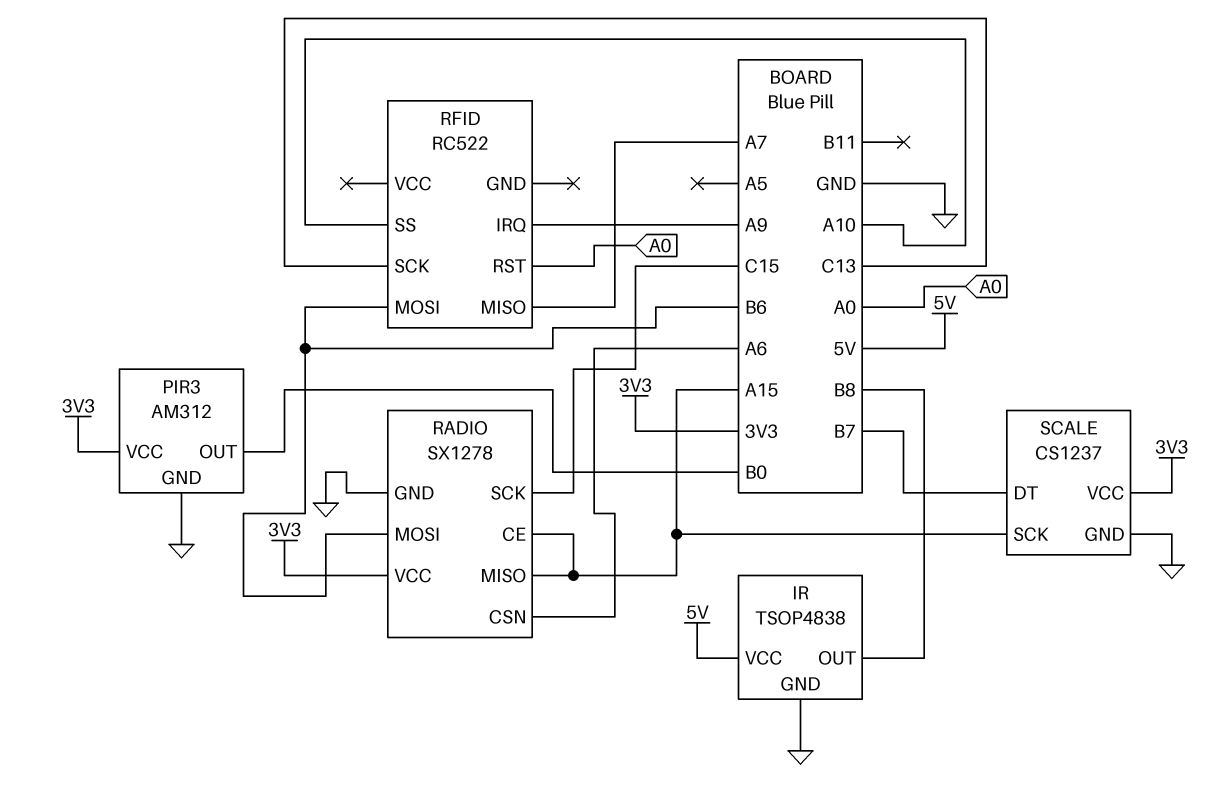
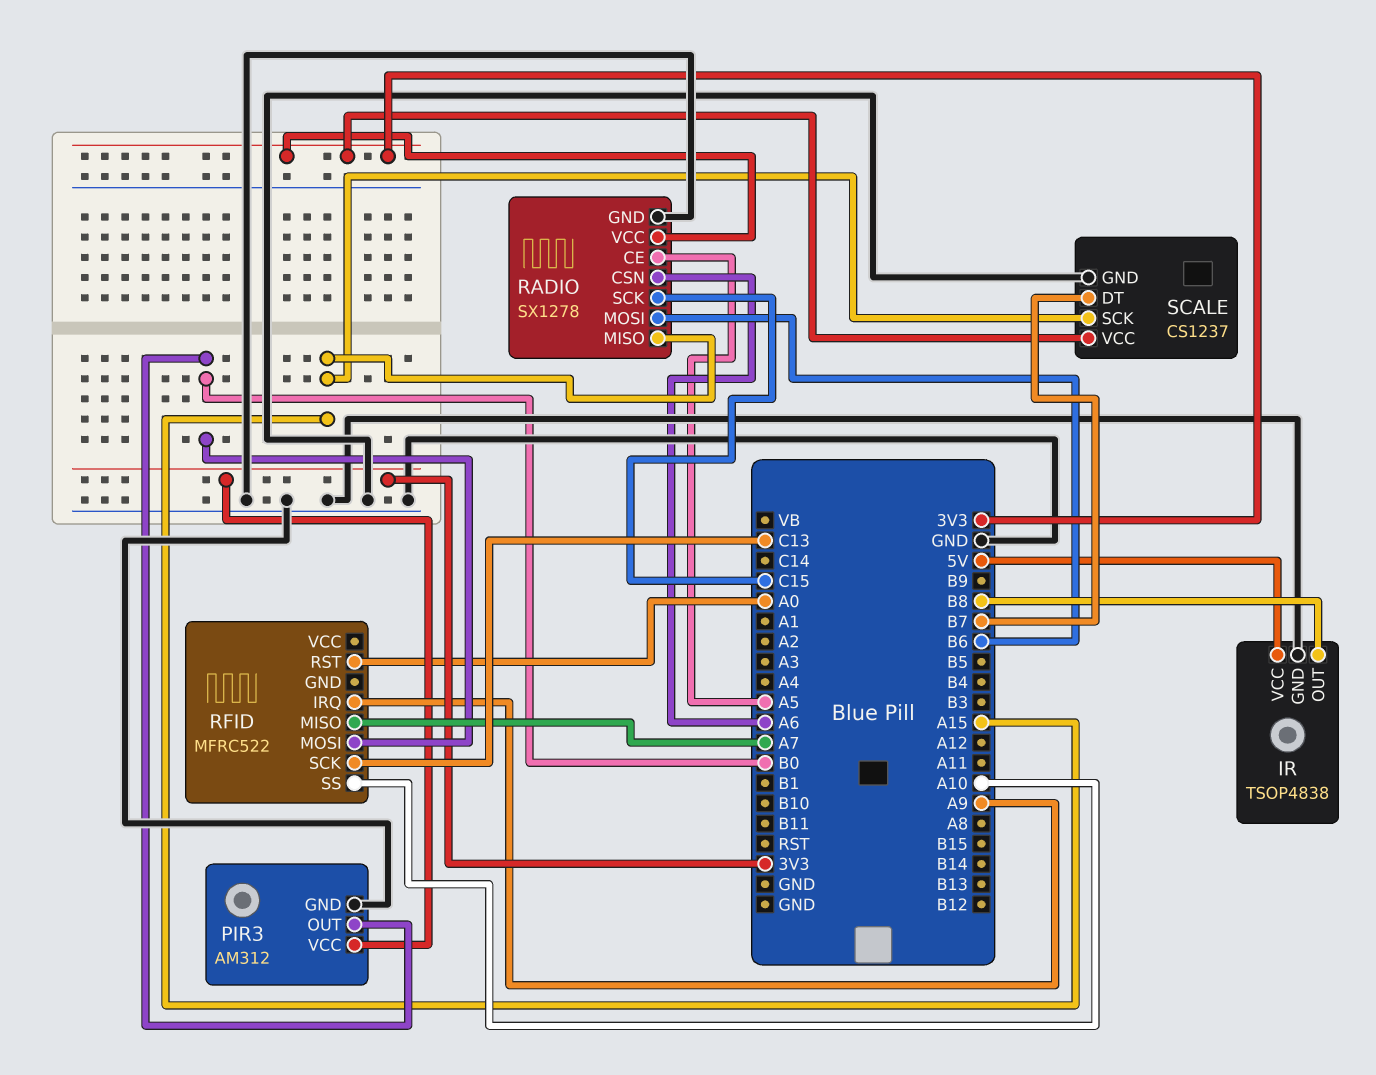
RADIO pin CE: A15 -> A5
RFID: RC522 -> MFRC522
RFID pin MOSI: B6 -> B0

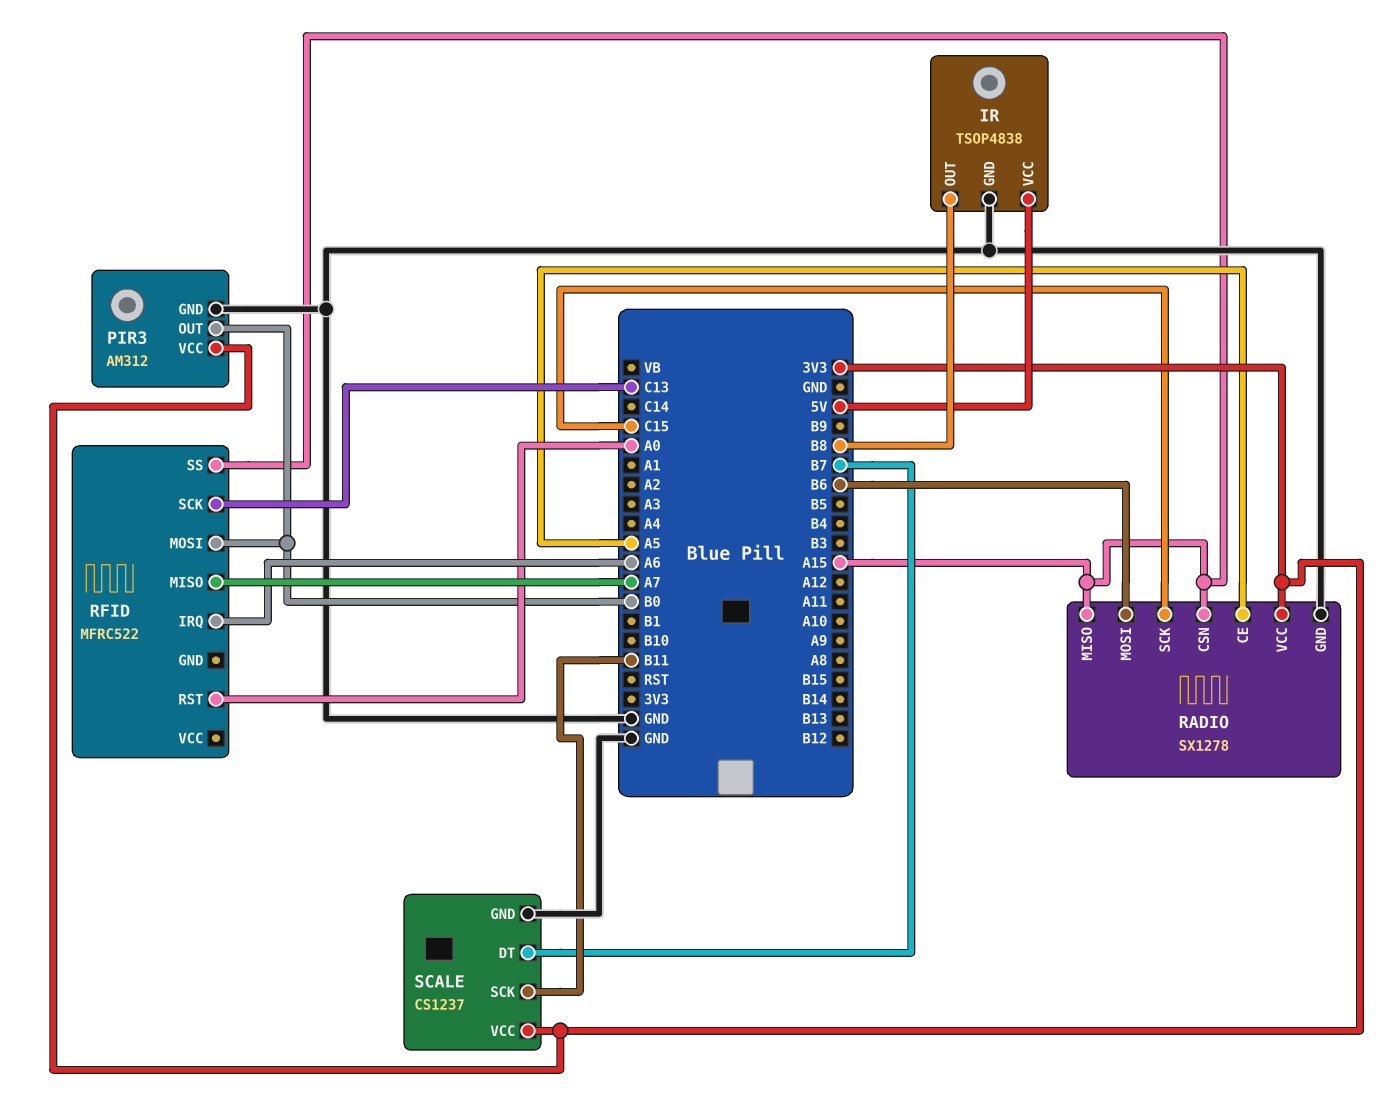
RADIO pin CSN: A6 -> A15
RFID pin IRQ: A9 -> A6
RFID pin SS: A10 -> A15
SCALE pin SCK: A15 -> B11

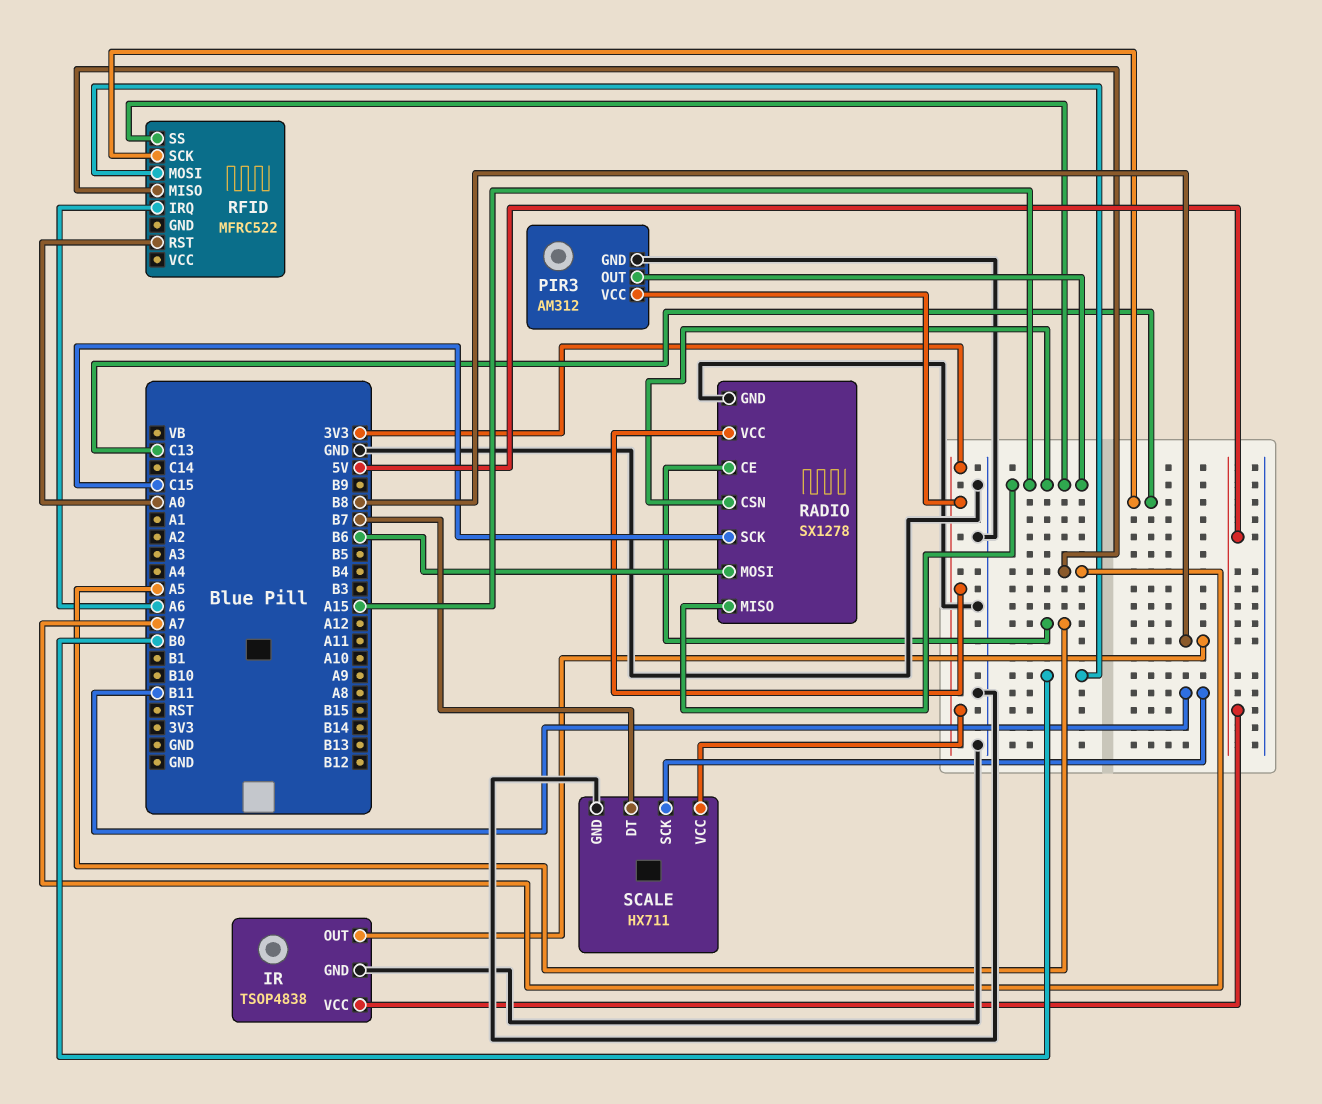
PIR3 pin OUT: B0 -> A15
SCALE: CS1237 -> HX711

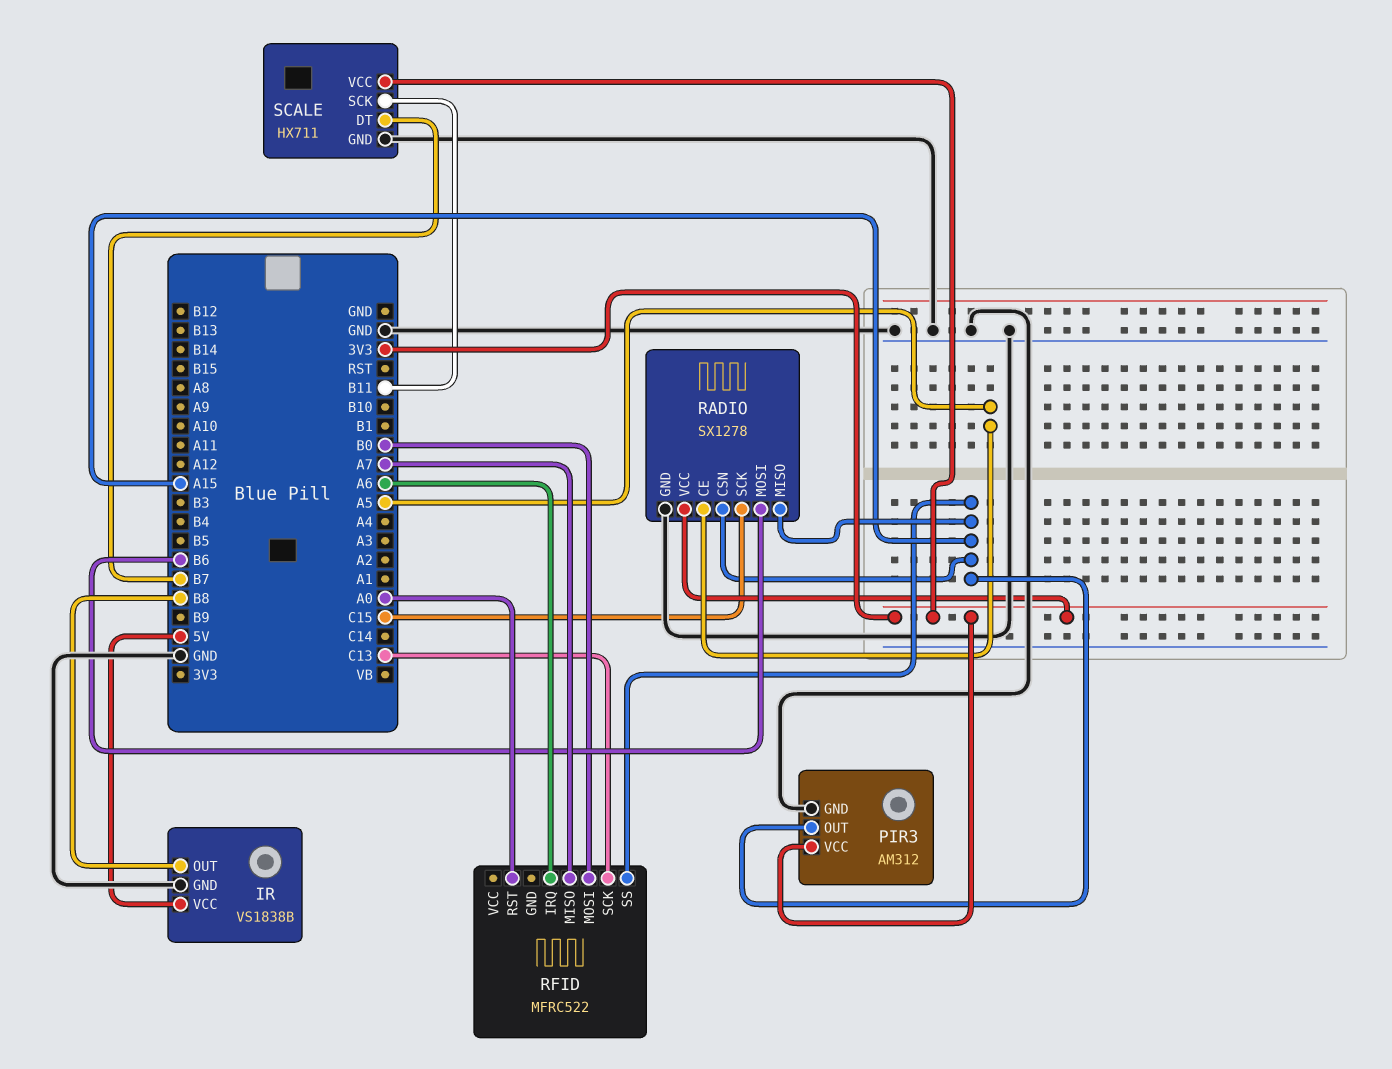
IR: TSOP4838 -> VS1838B

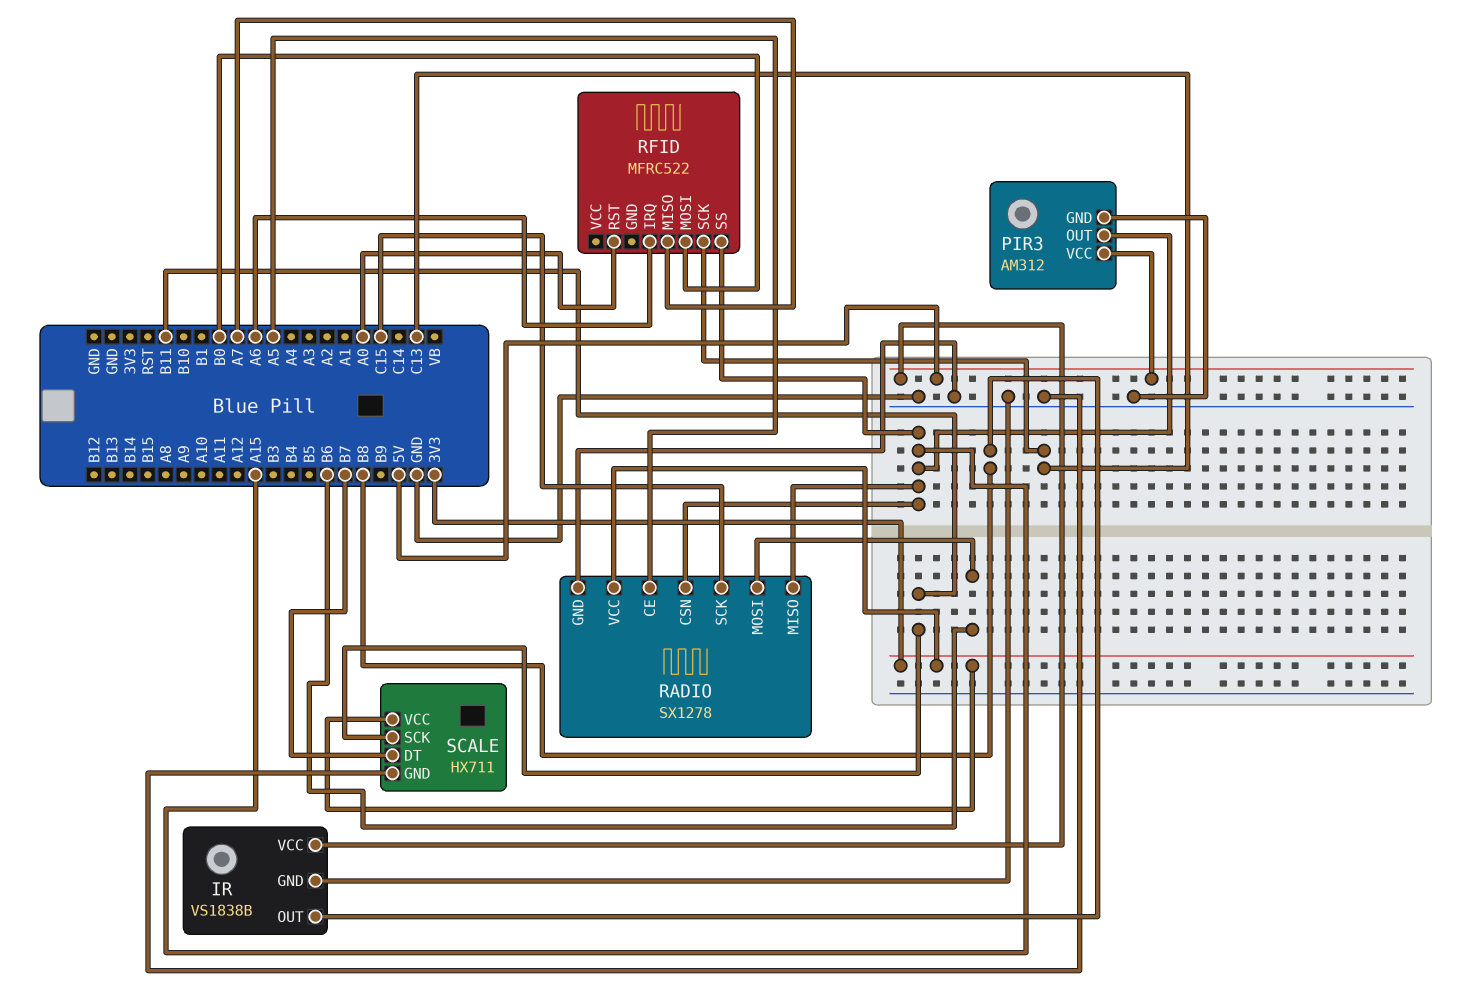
PIR3 pin VCC: 3V3 -> 5V

